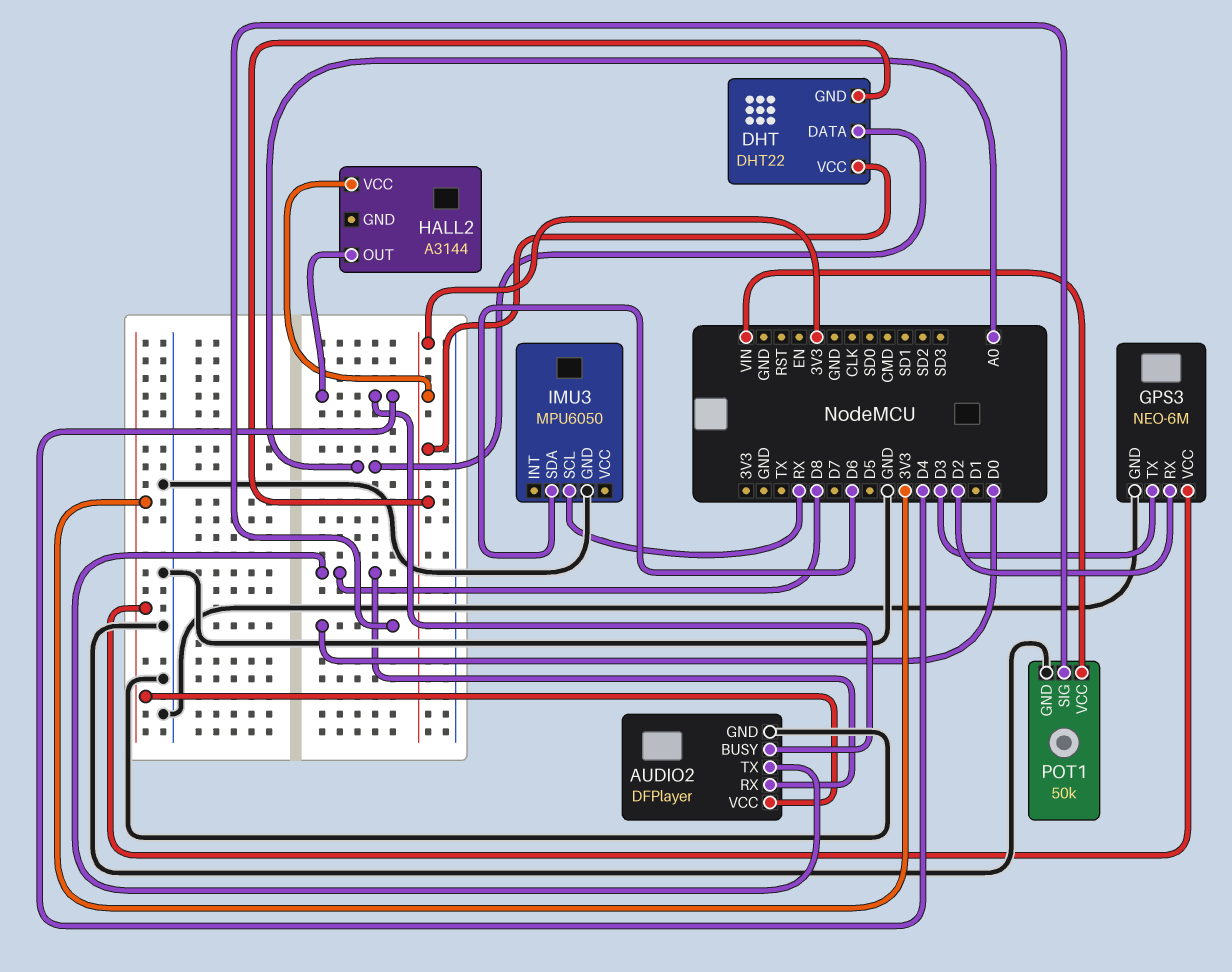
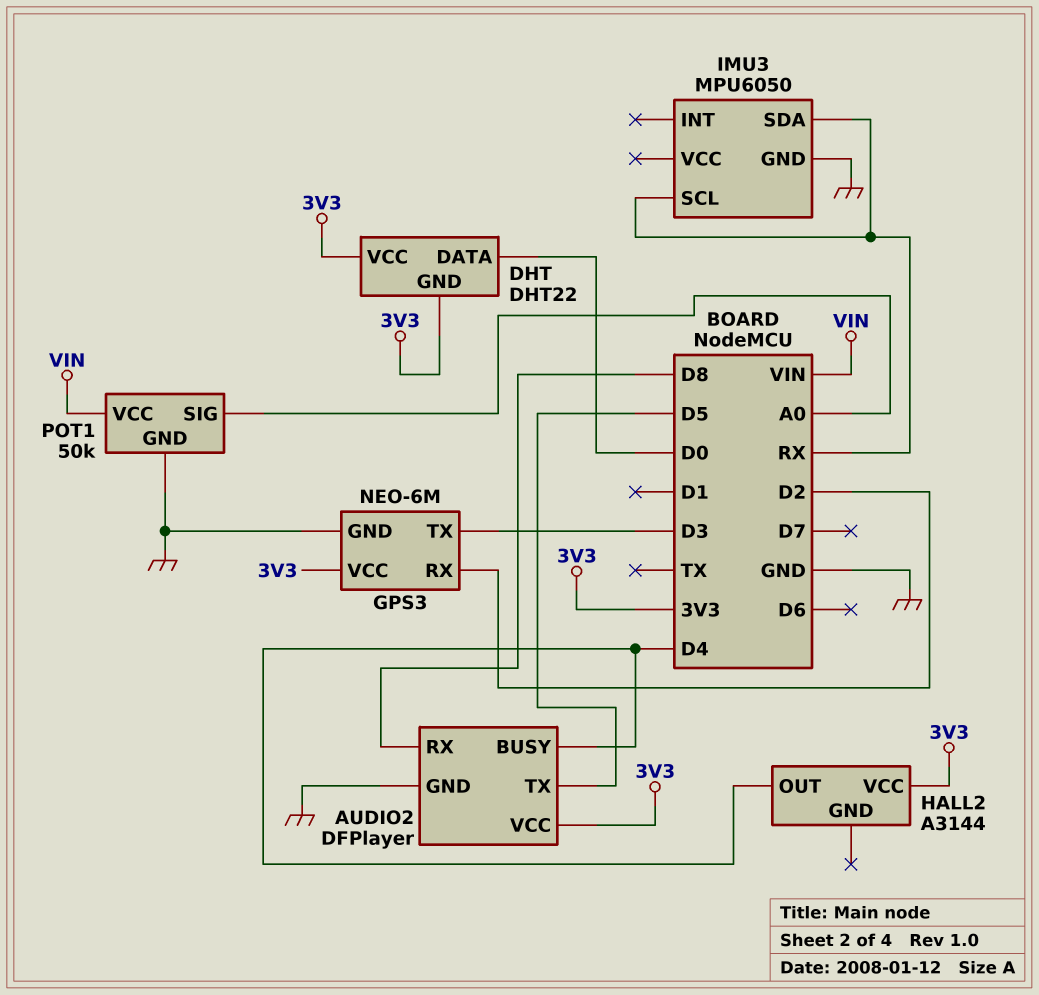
AUDIO2 pin TX: D8 -> D5
DHT pin DATA: A0 -> D0
IMU3 pin SDA: D6 -> RX
POT1 pin SIG: D0 -> A0

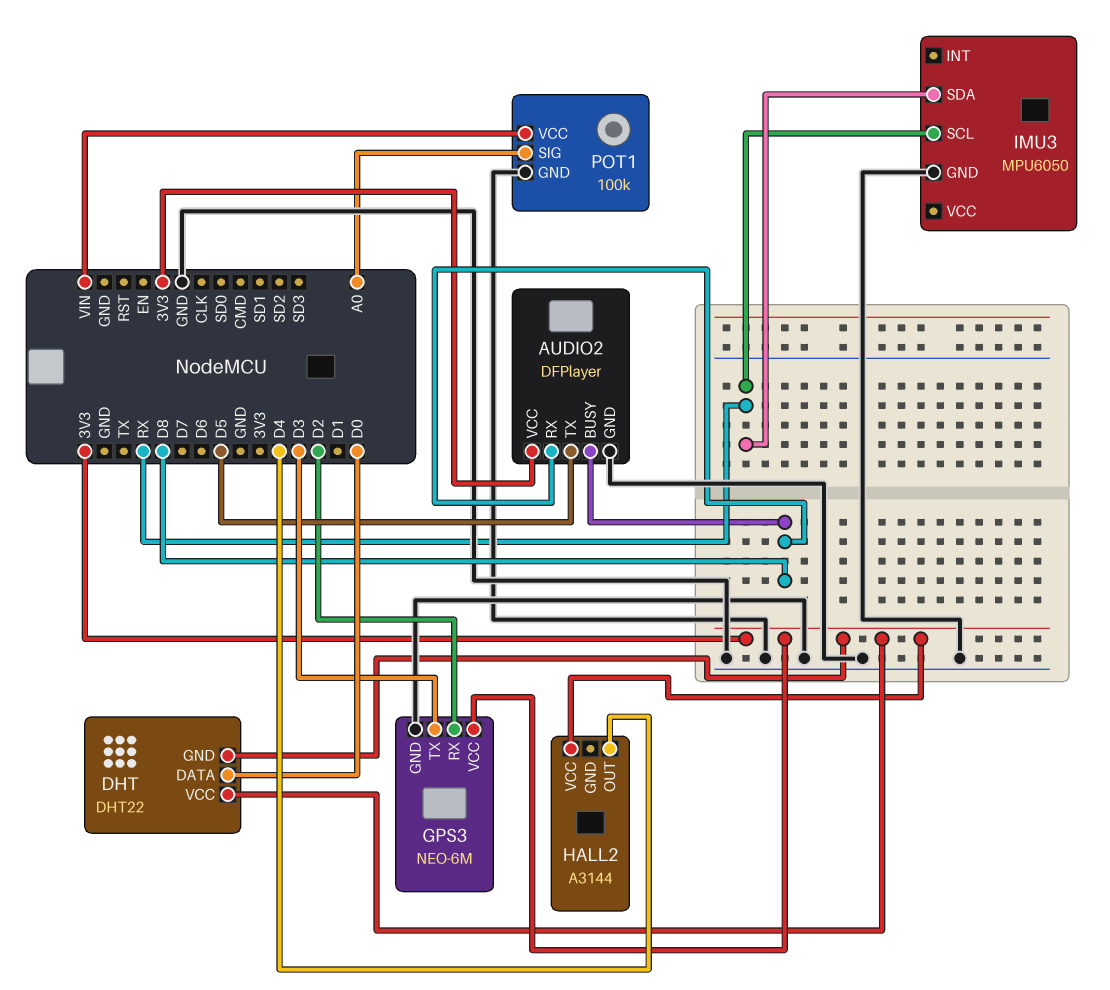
AUDIO2 pin BUSY: D4 -> D8
POT1: 50k -> 100k

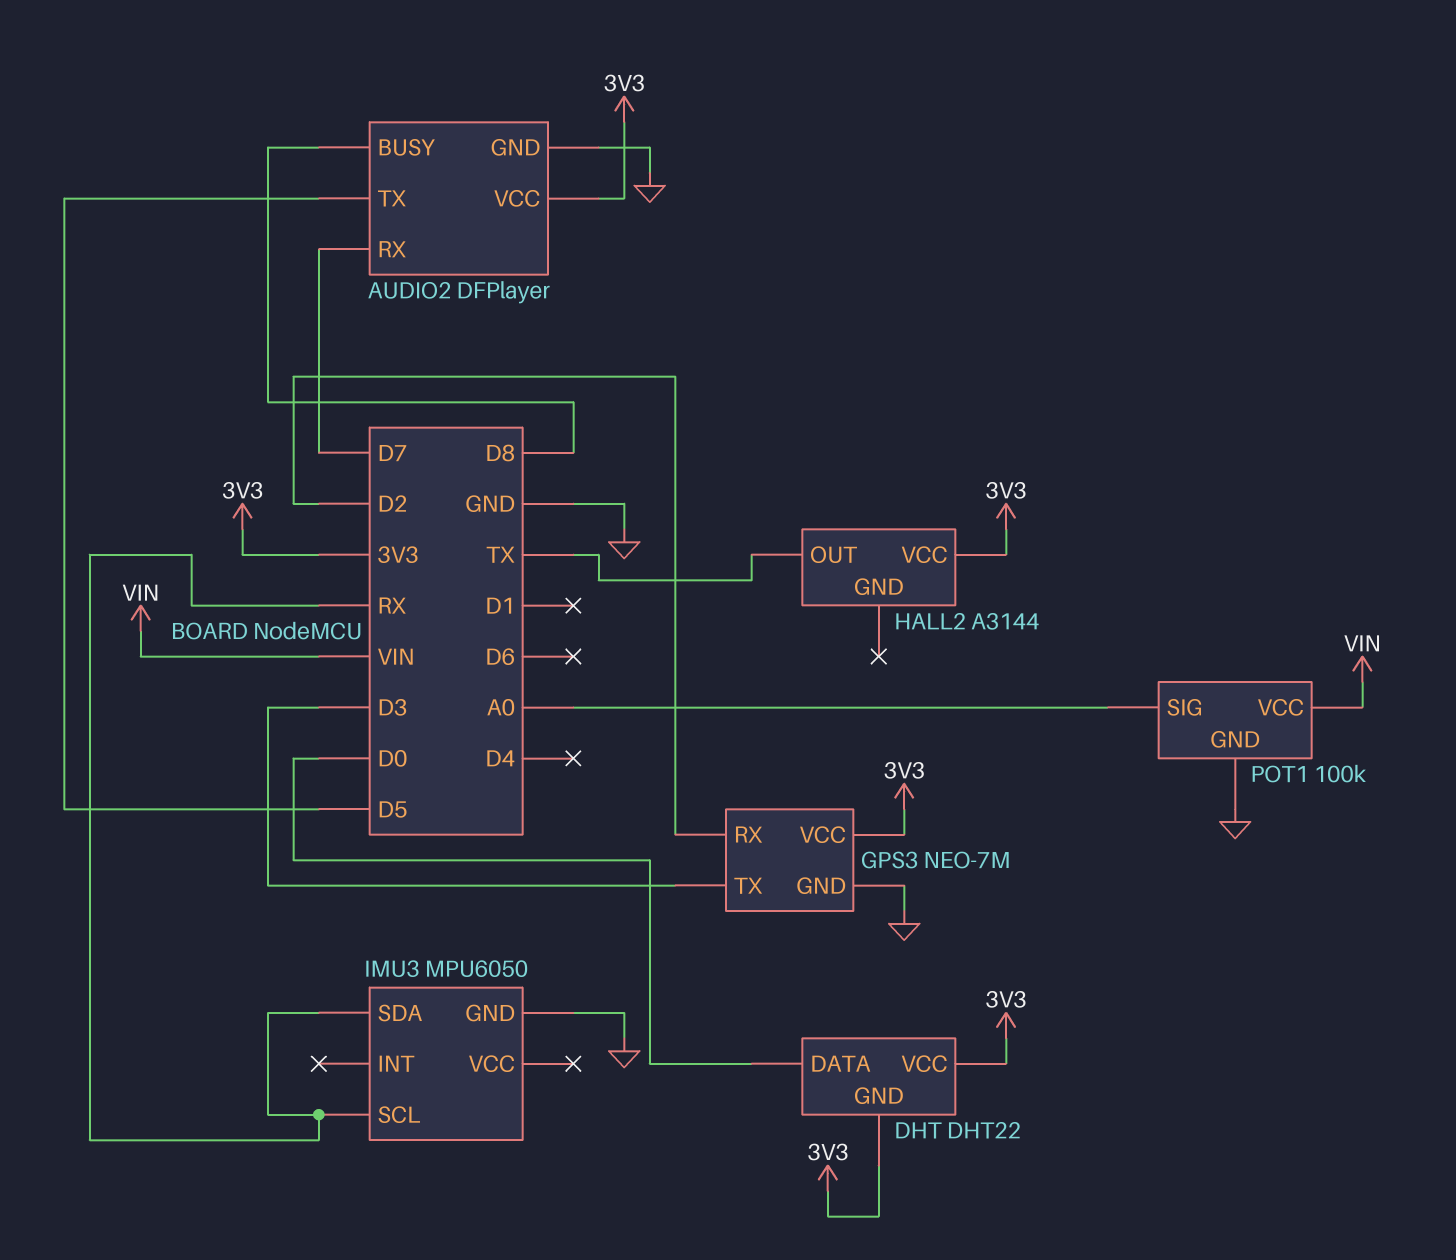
AUDIO2 pin RX: D8 -> D7
GPS3: NEO-6M -> NEO-7M
HALL2 pin OUT: D4 -> TX

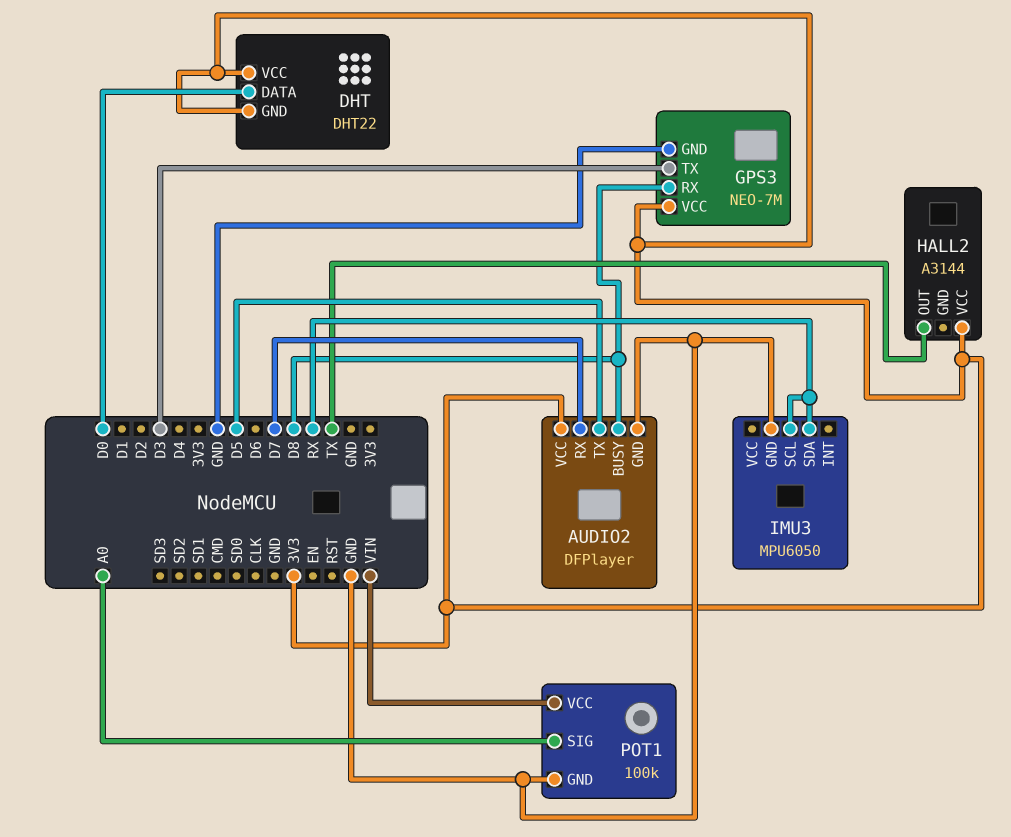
GPS3 pin RX: D2 -> D8

